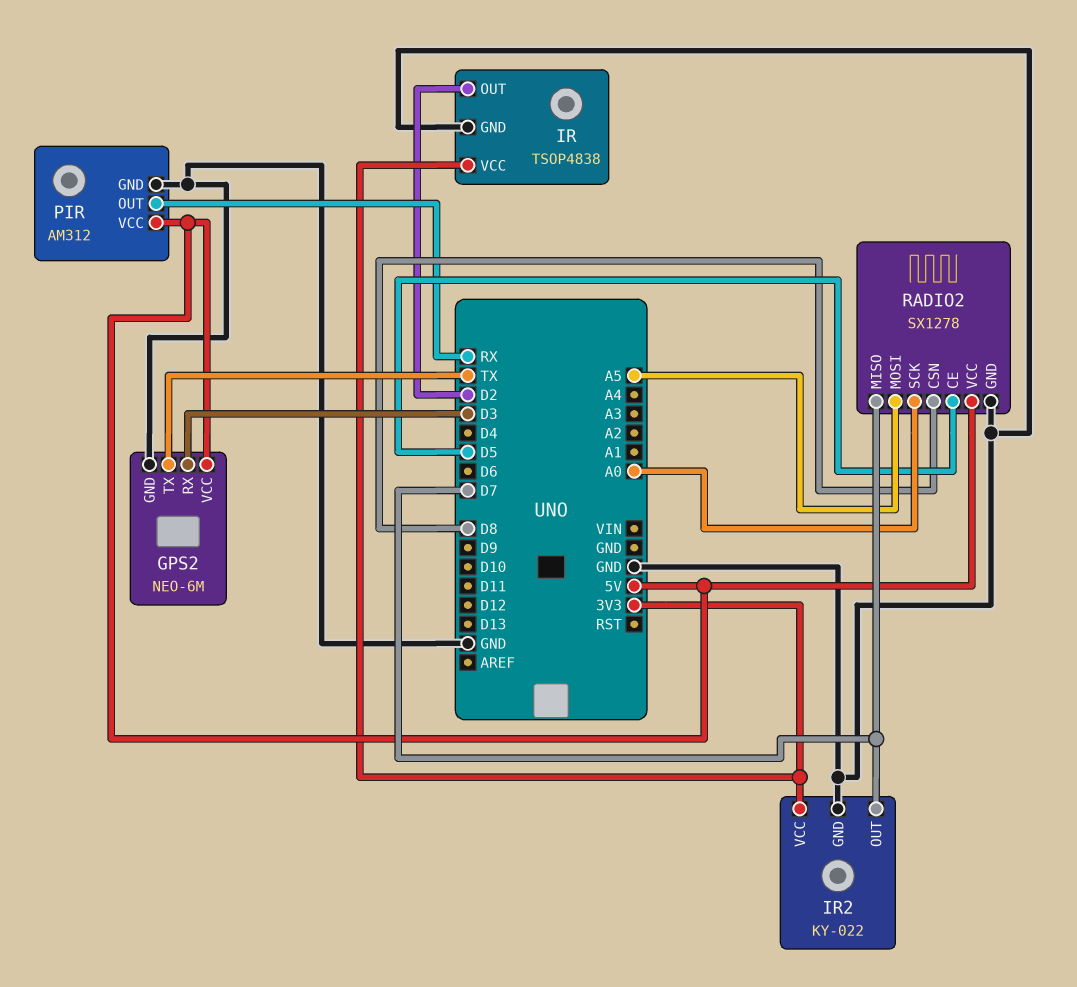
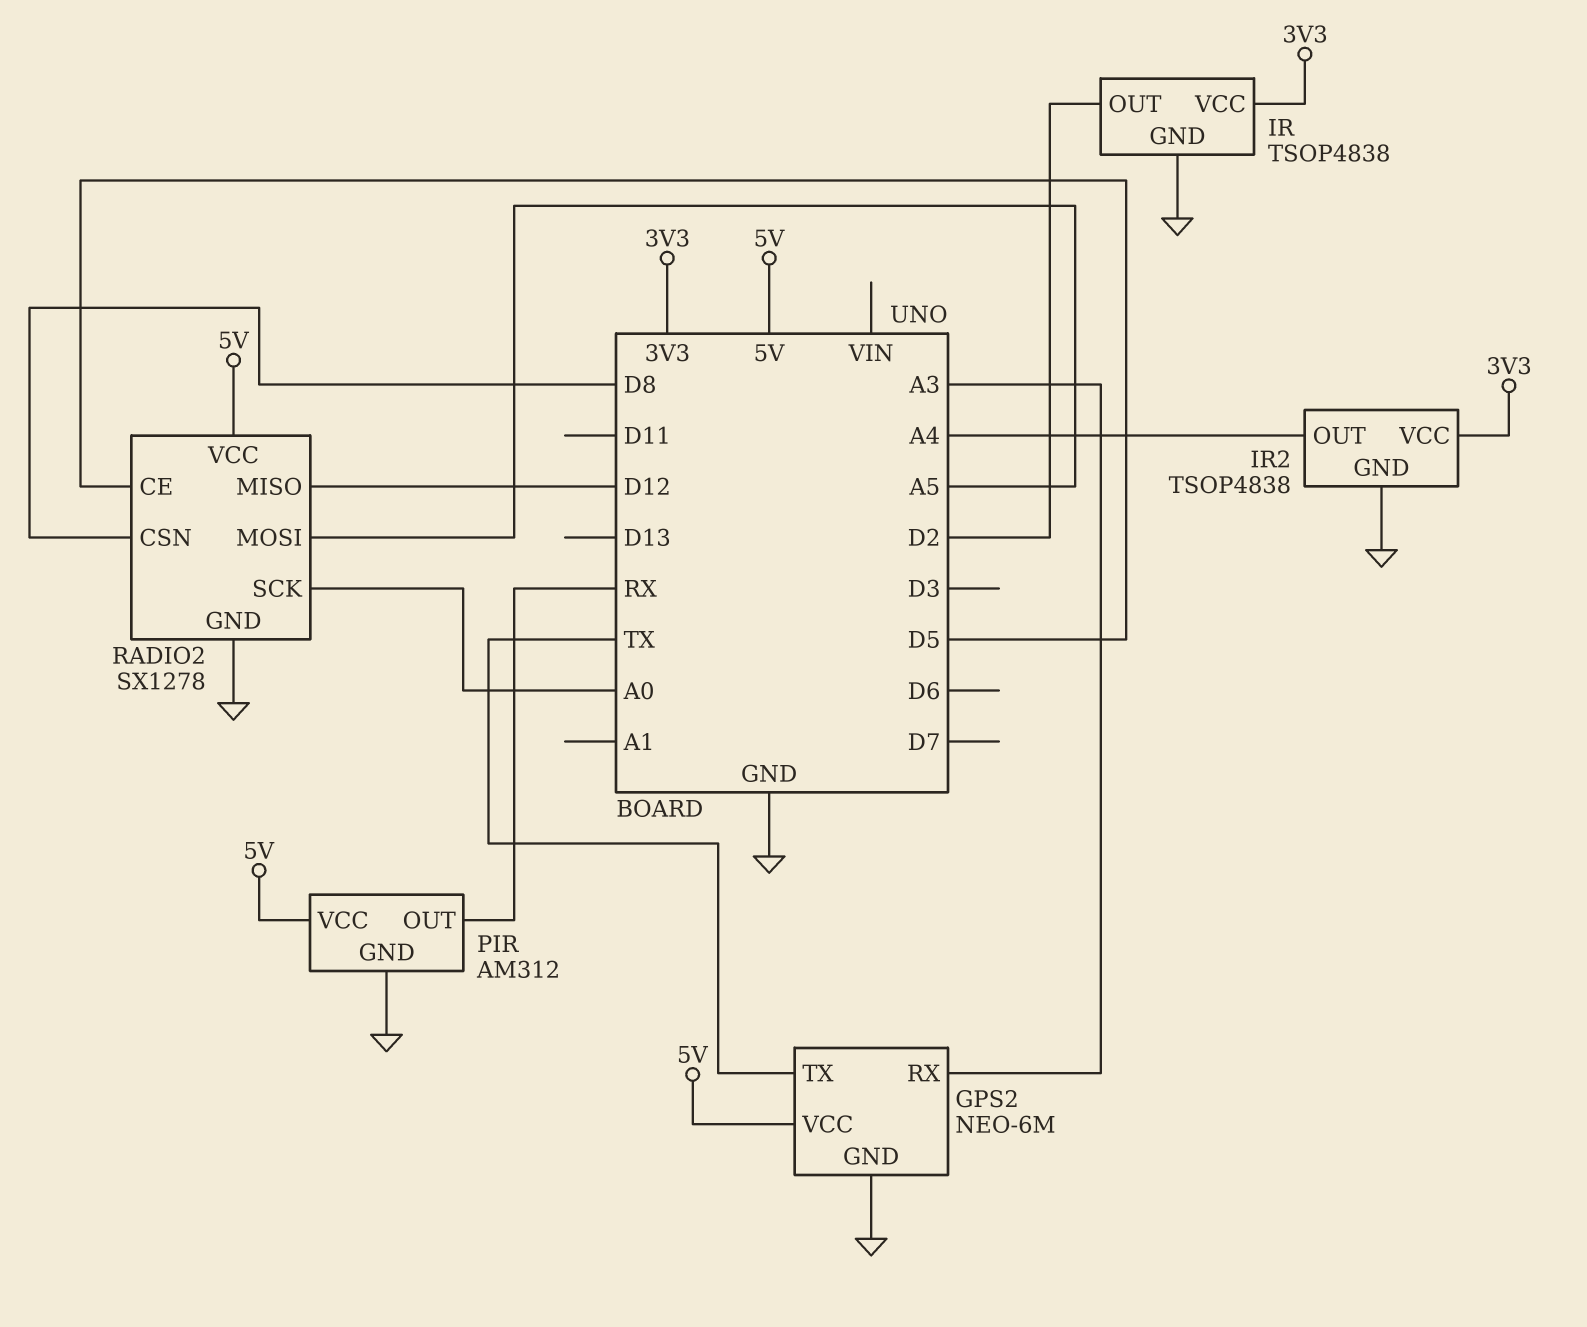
GPS2 pin RX: D3 -> A3
IR2: KY-022 -> TSOP4838
IR2 pin OUT: D7 -> A4
RADIO2 pin MISO: D7 -> D12

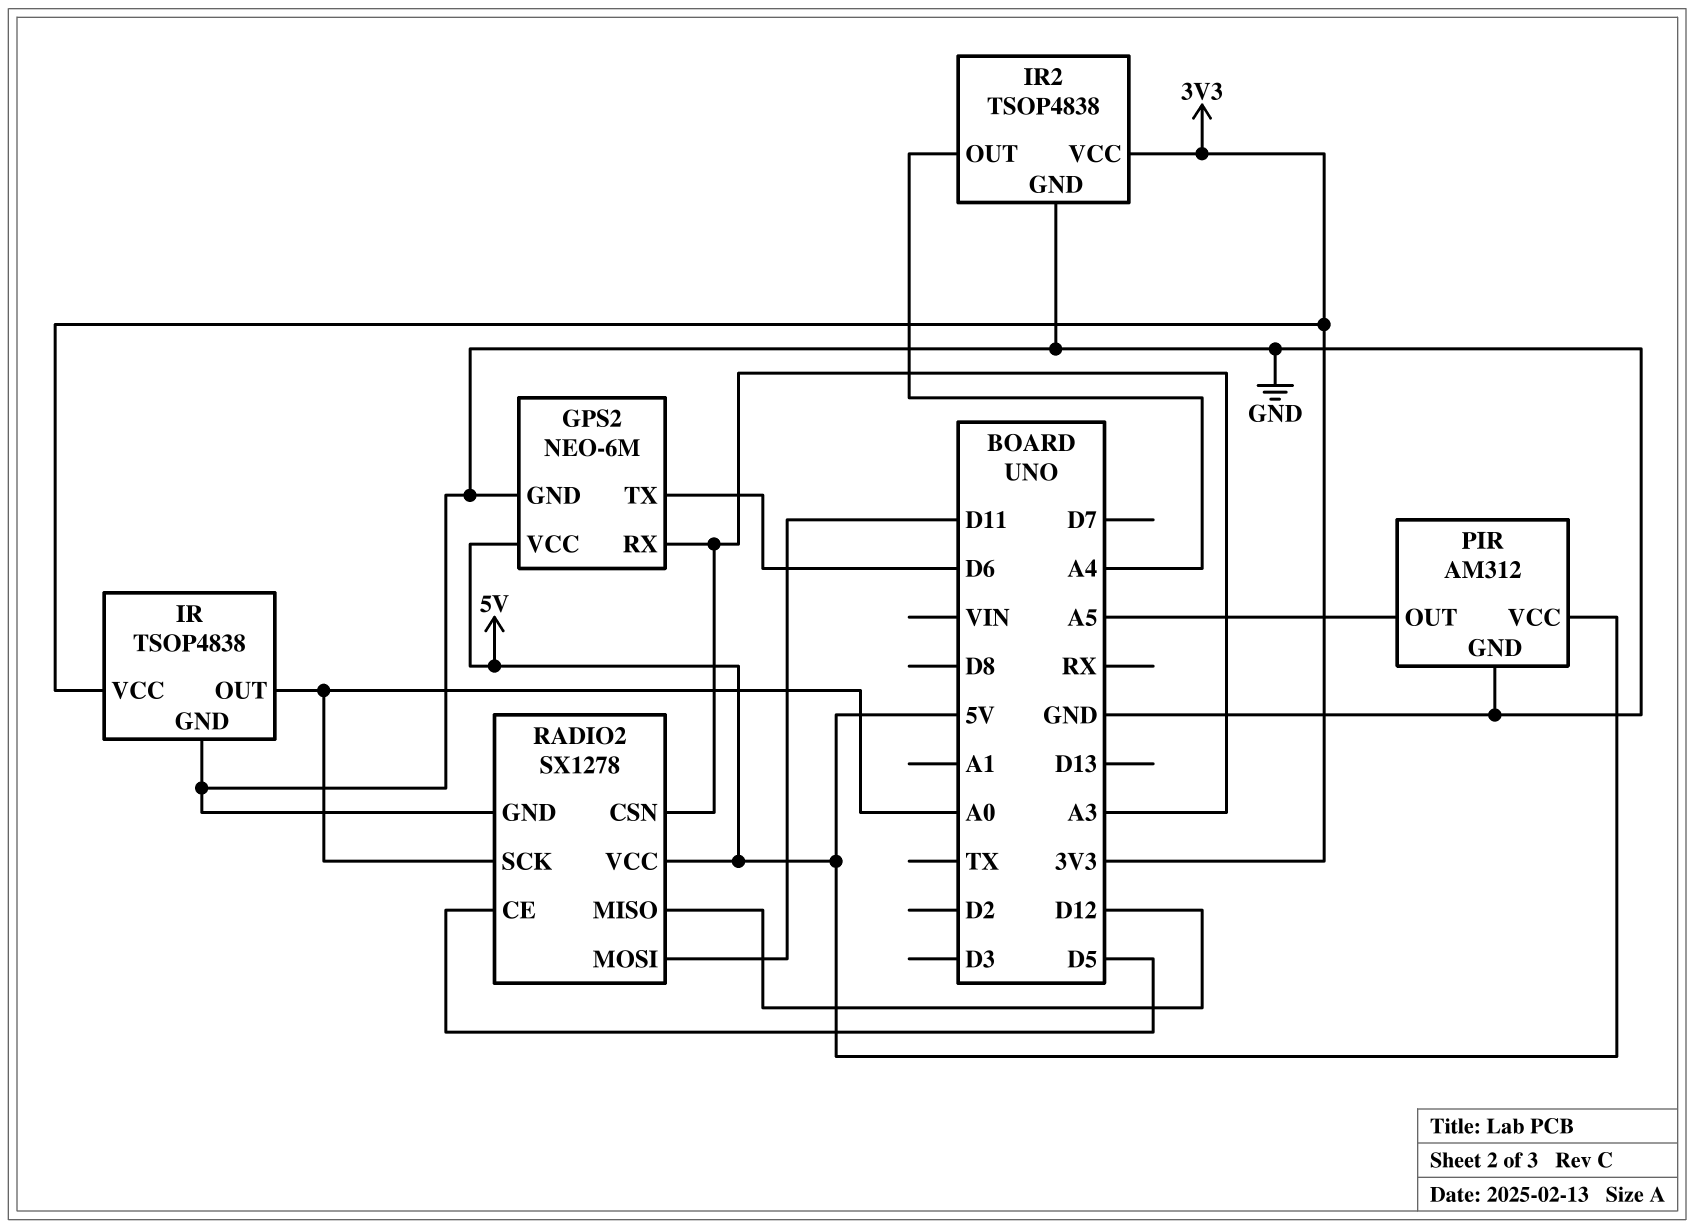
GPS2 pin TX: TX -> D6
IR pin OUT: D2 -> A0
PIR pin OUT: RX -> A5
RADIO2 pin CSN: D8 -> A3
RADIO2 pin MOSI: A5 -> D11

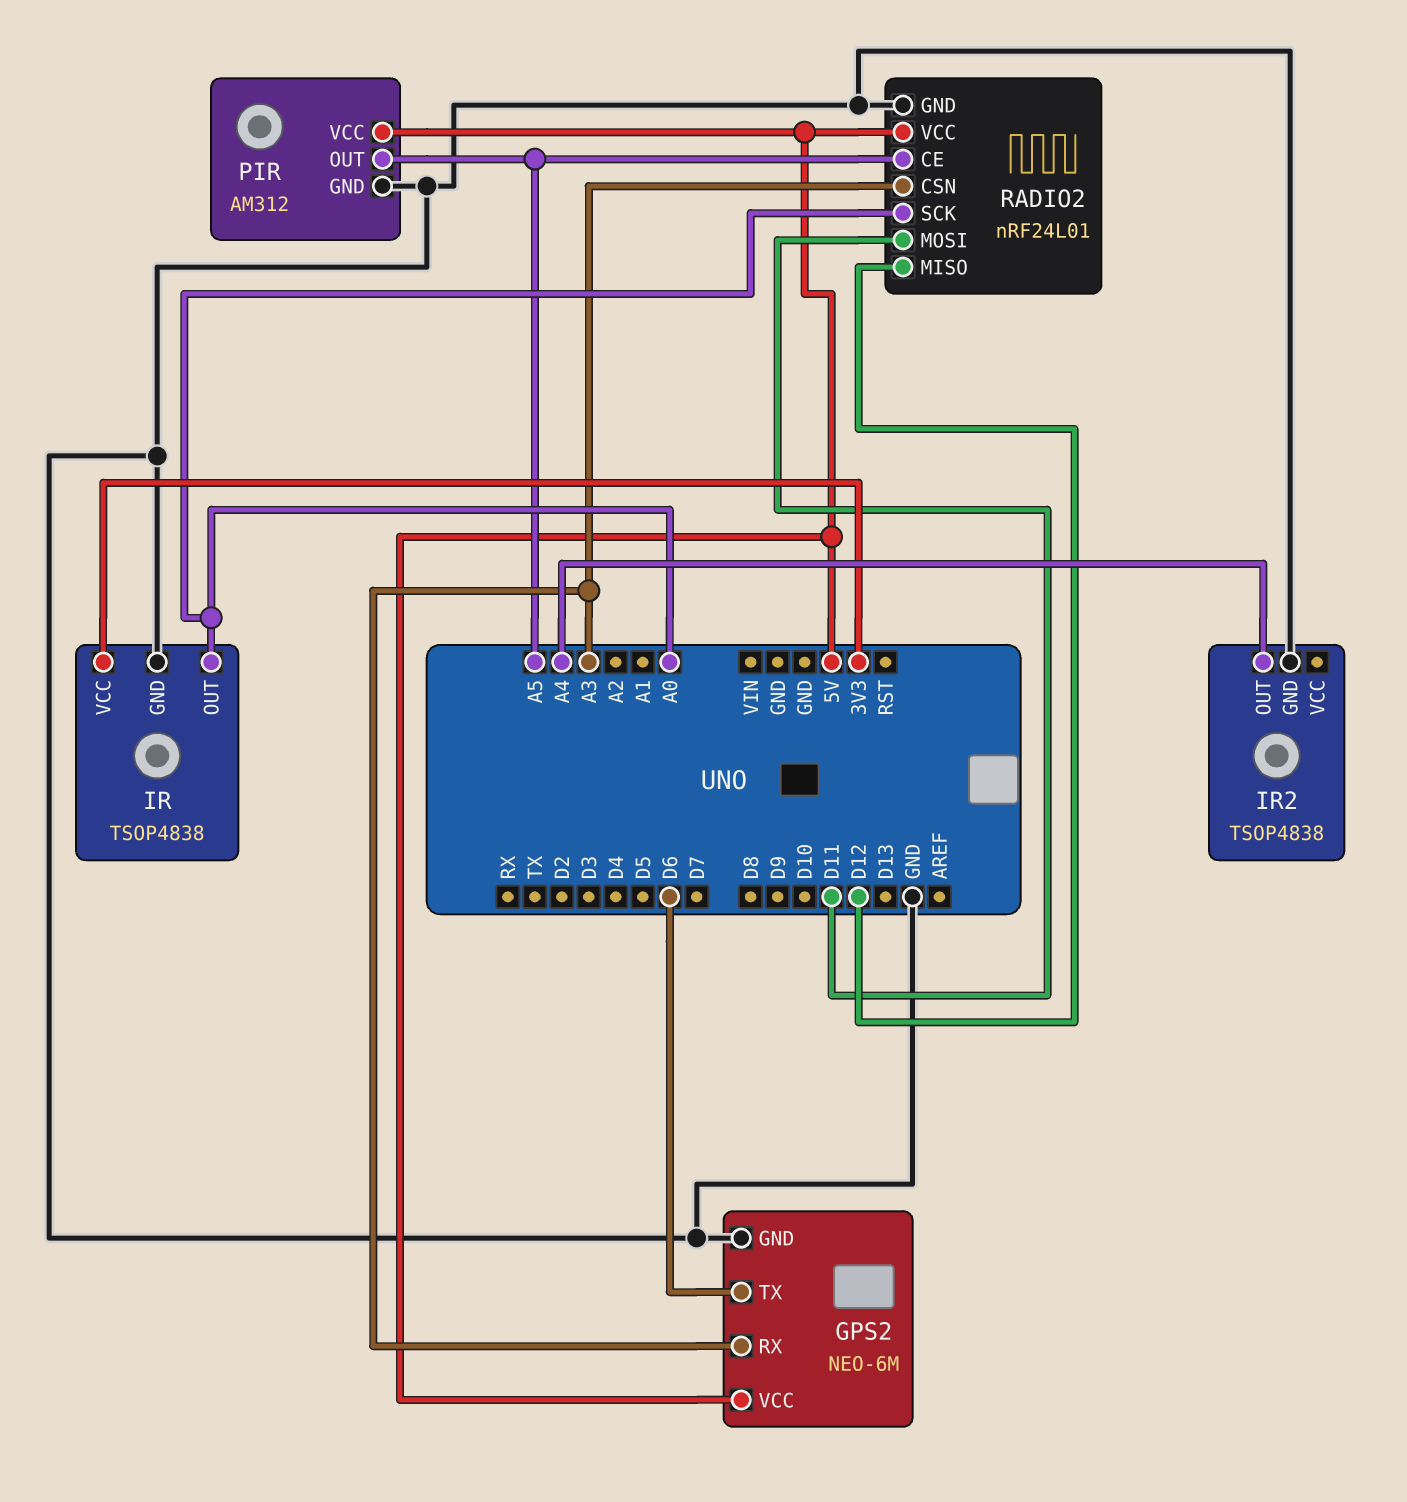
IR2 pin VCC: 3V3 -> none
RADIO2: SX1278 -> nRF24L01
RADIO2 pin CE: D5 -> A5

